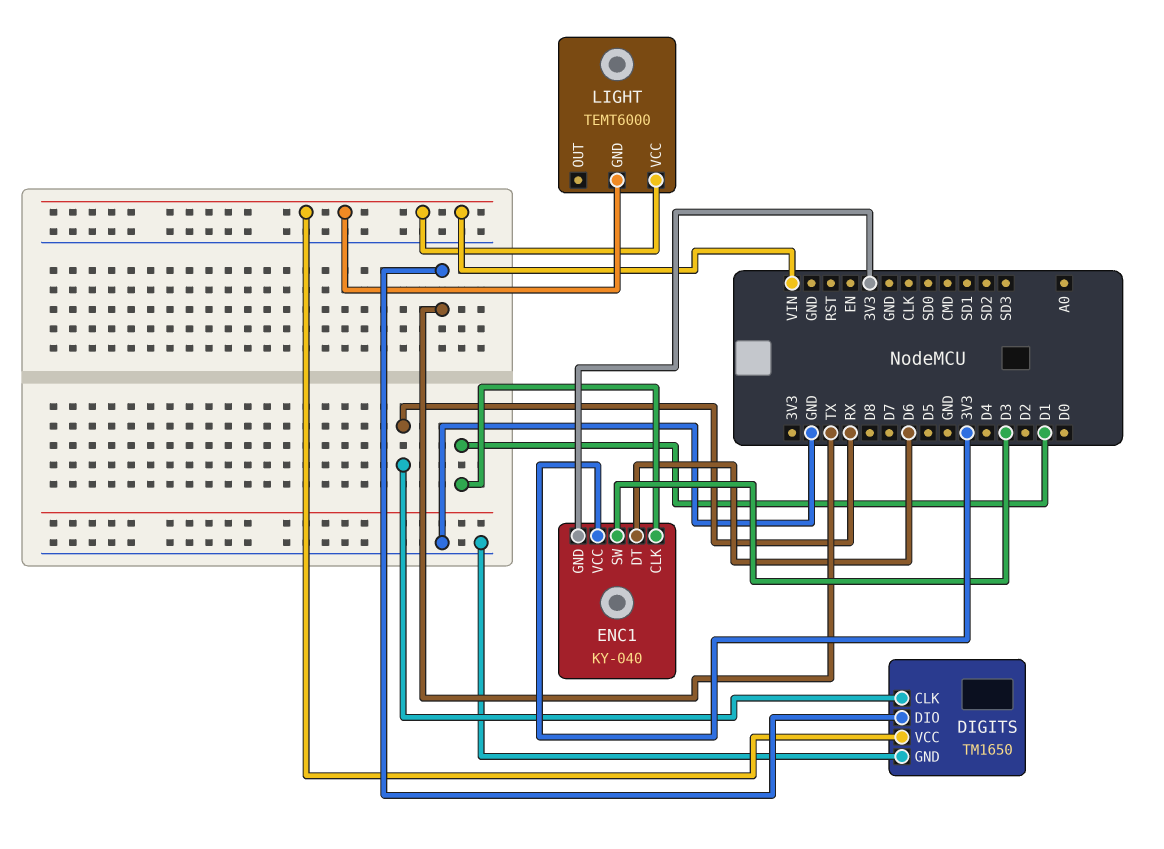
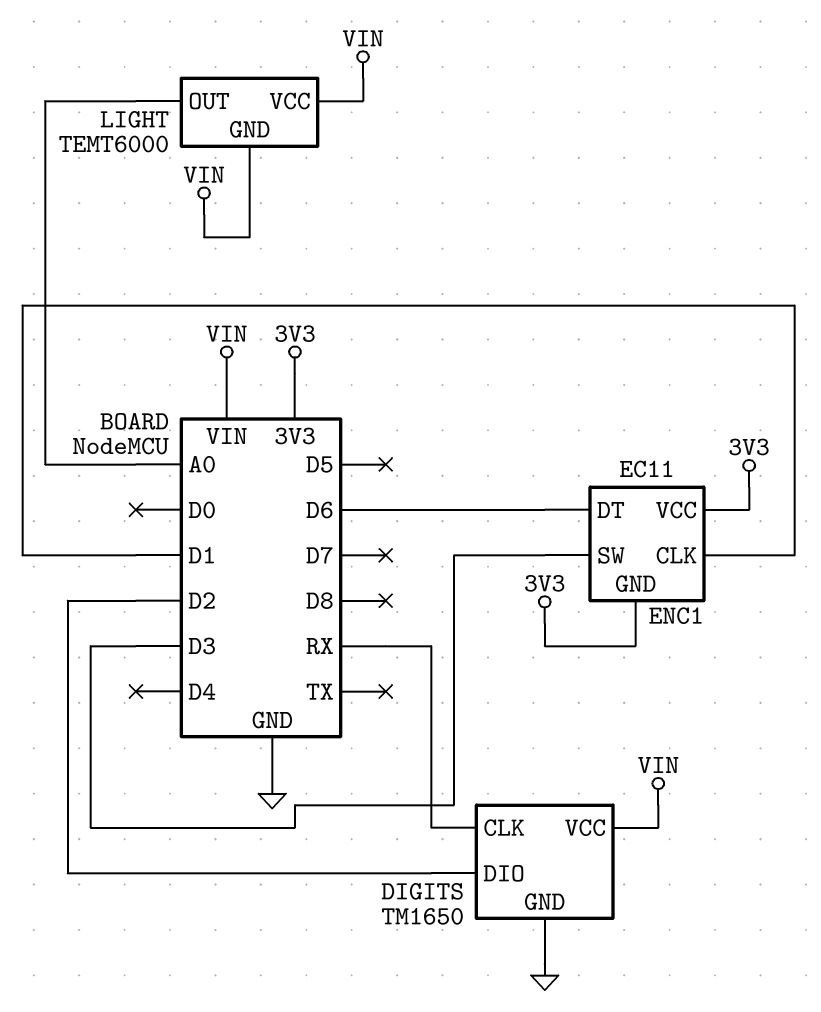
DIGITS pin DIO: TX -> D2
ENC1: KY-040 -> EC11
LIGHT pin OUT: none -> A0

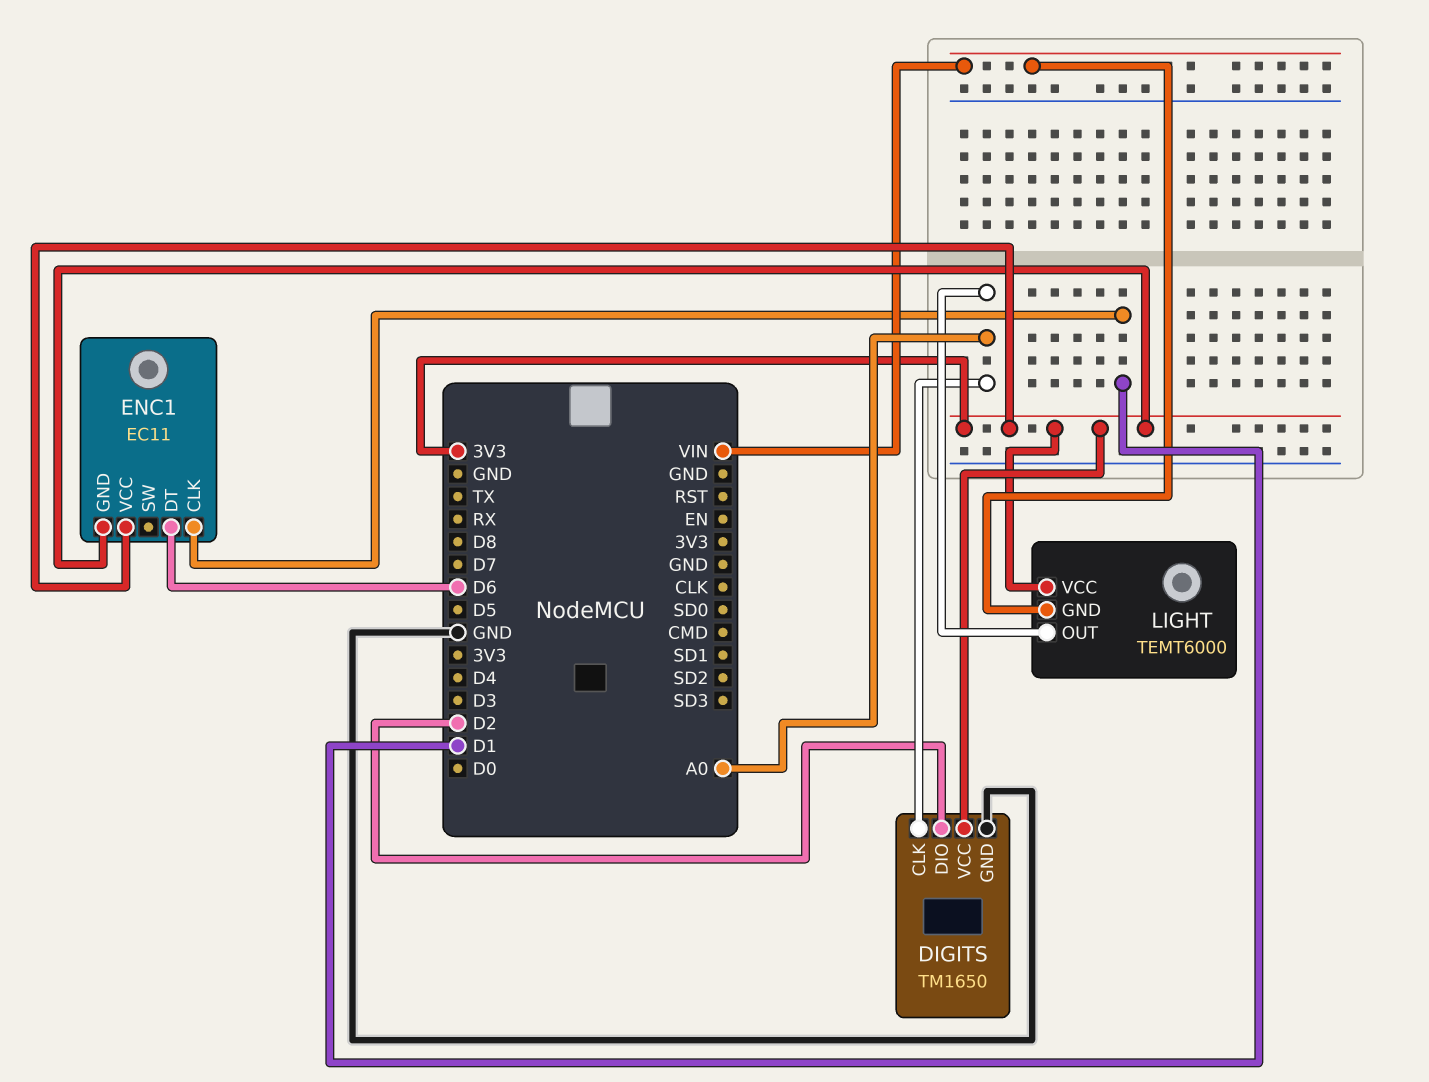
DIGITS pin CLK: RX -> A0
DIGITS pin VCC: VIN -> 3V3
ENC1 pin SW: D3 -> none
LIGHT pin VCC: VIN -> 3V3

